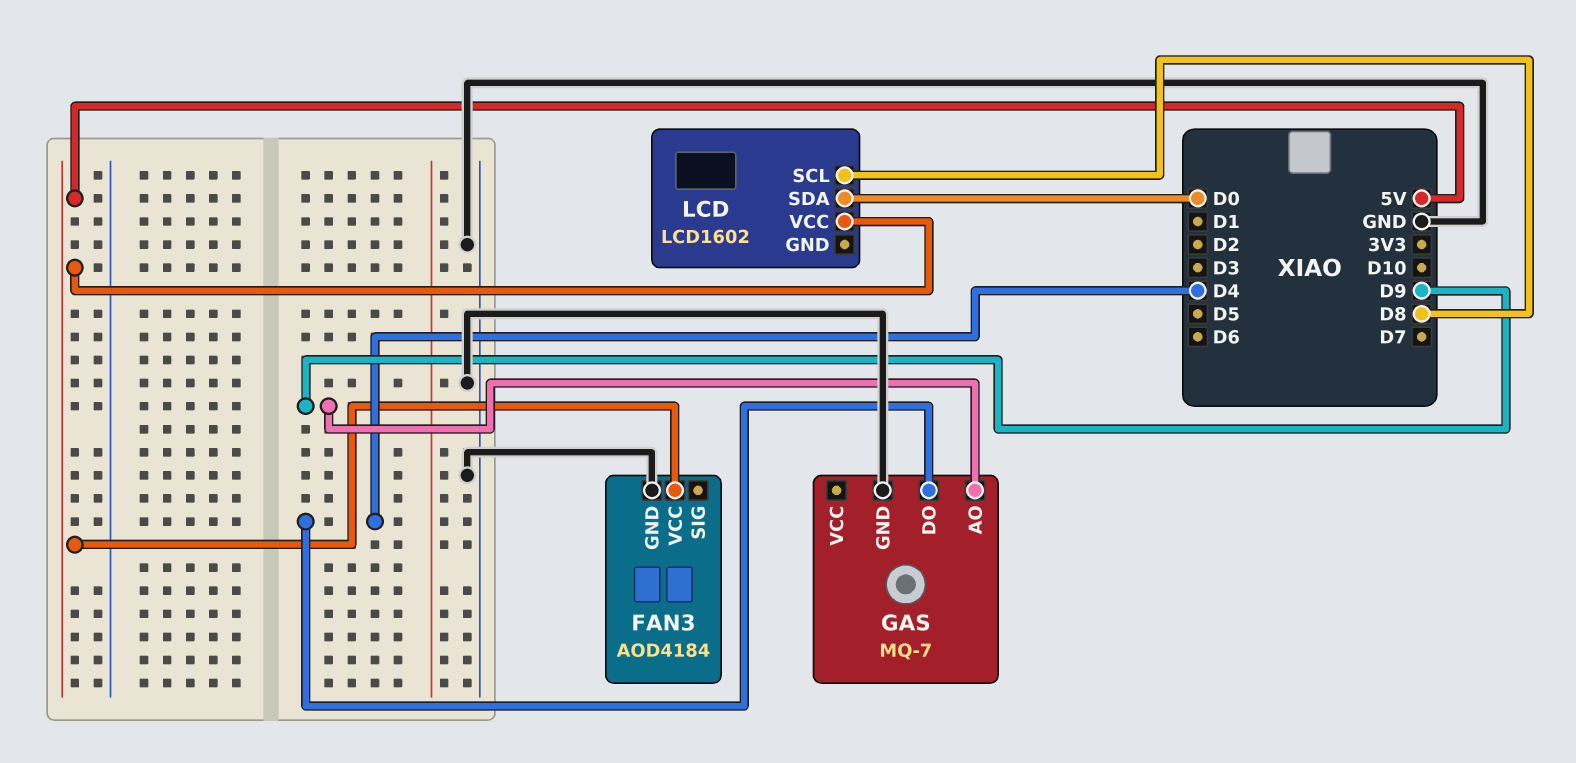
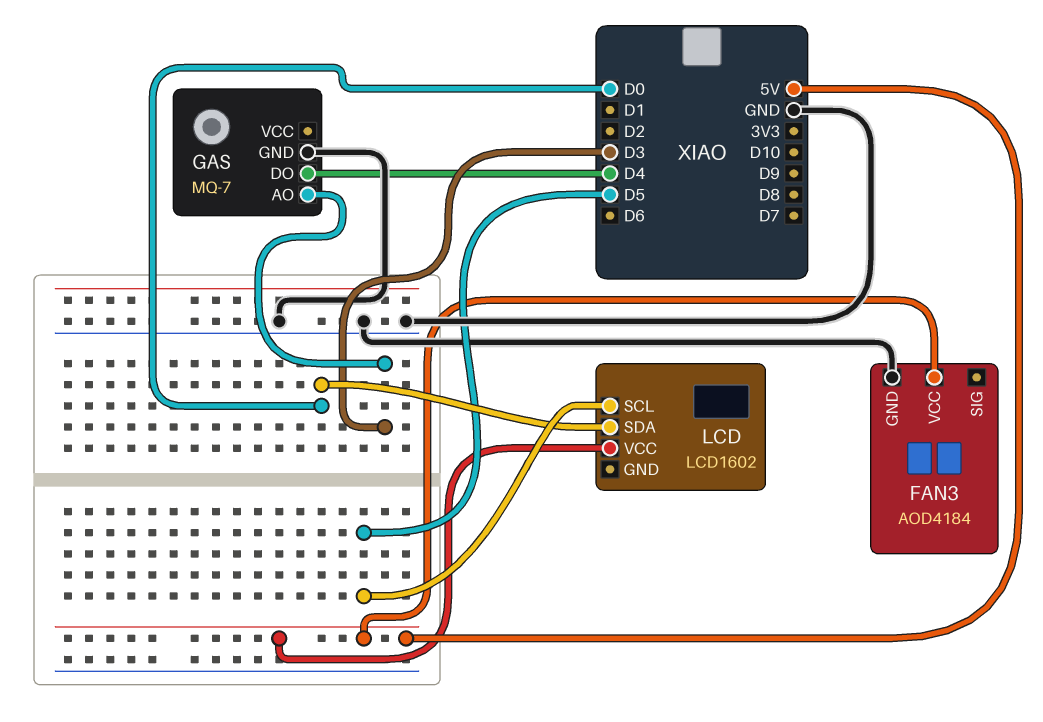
GAS pin AO: D9 -> D3
LCD pin SCL: D8 -> D5

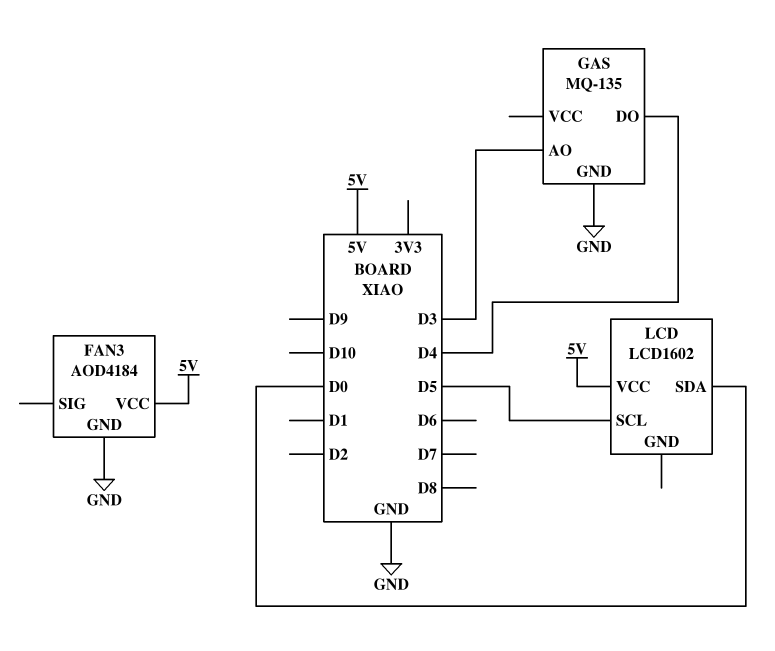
GAS: MQ-7 -> MQ-135

